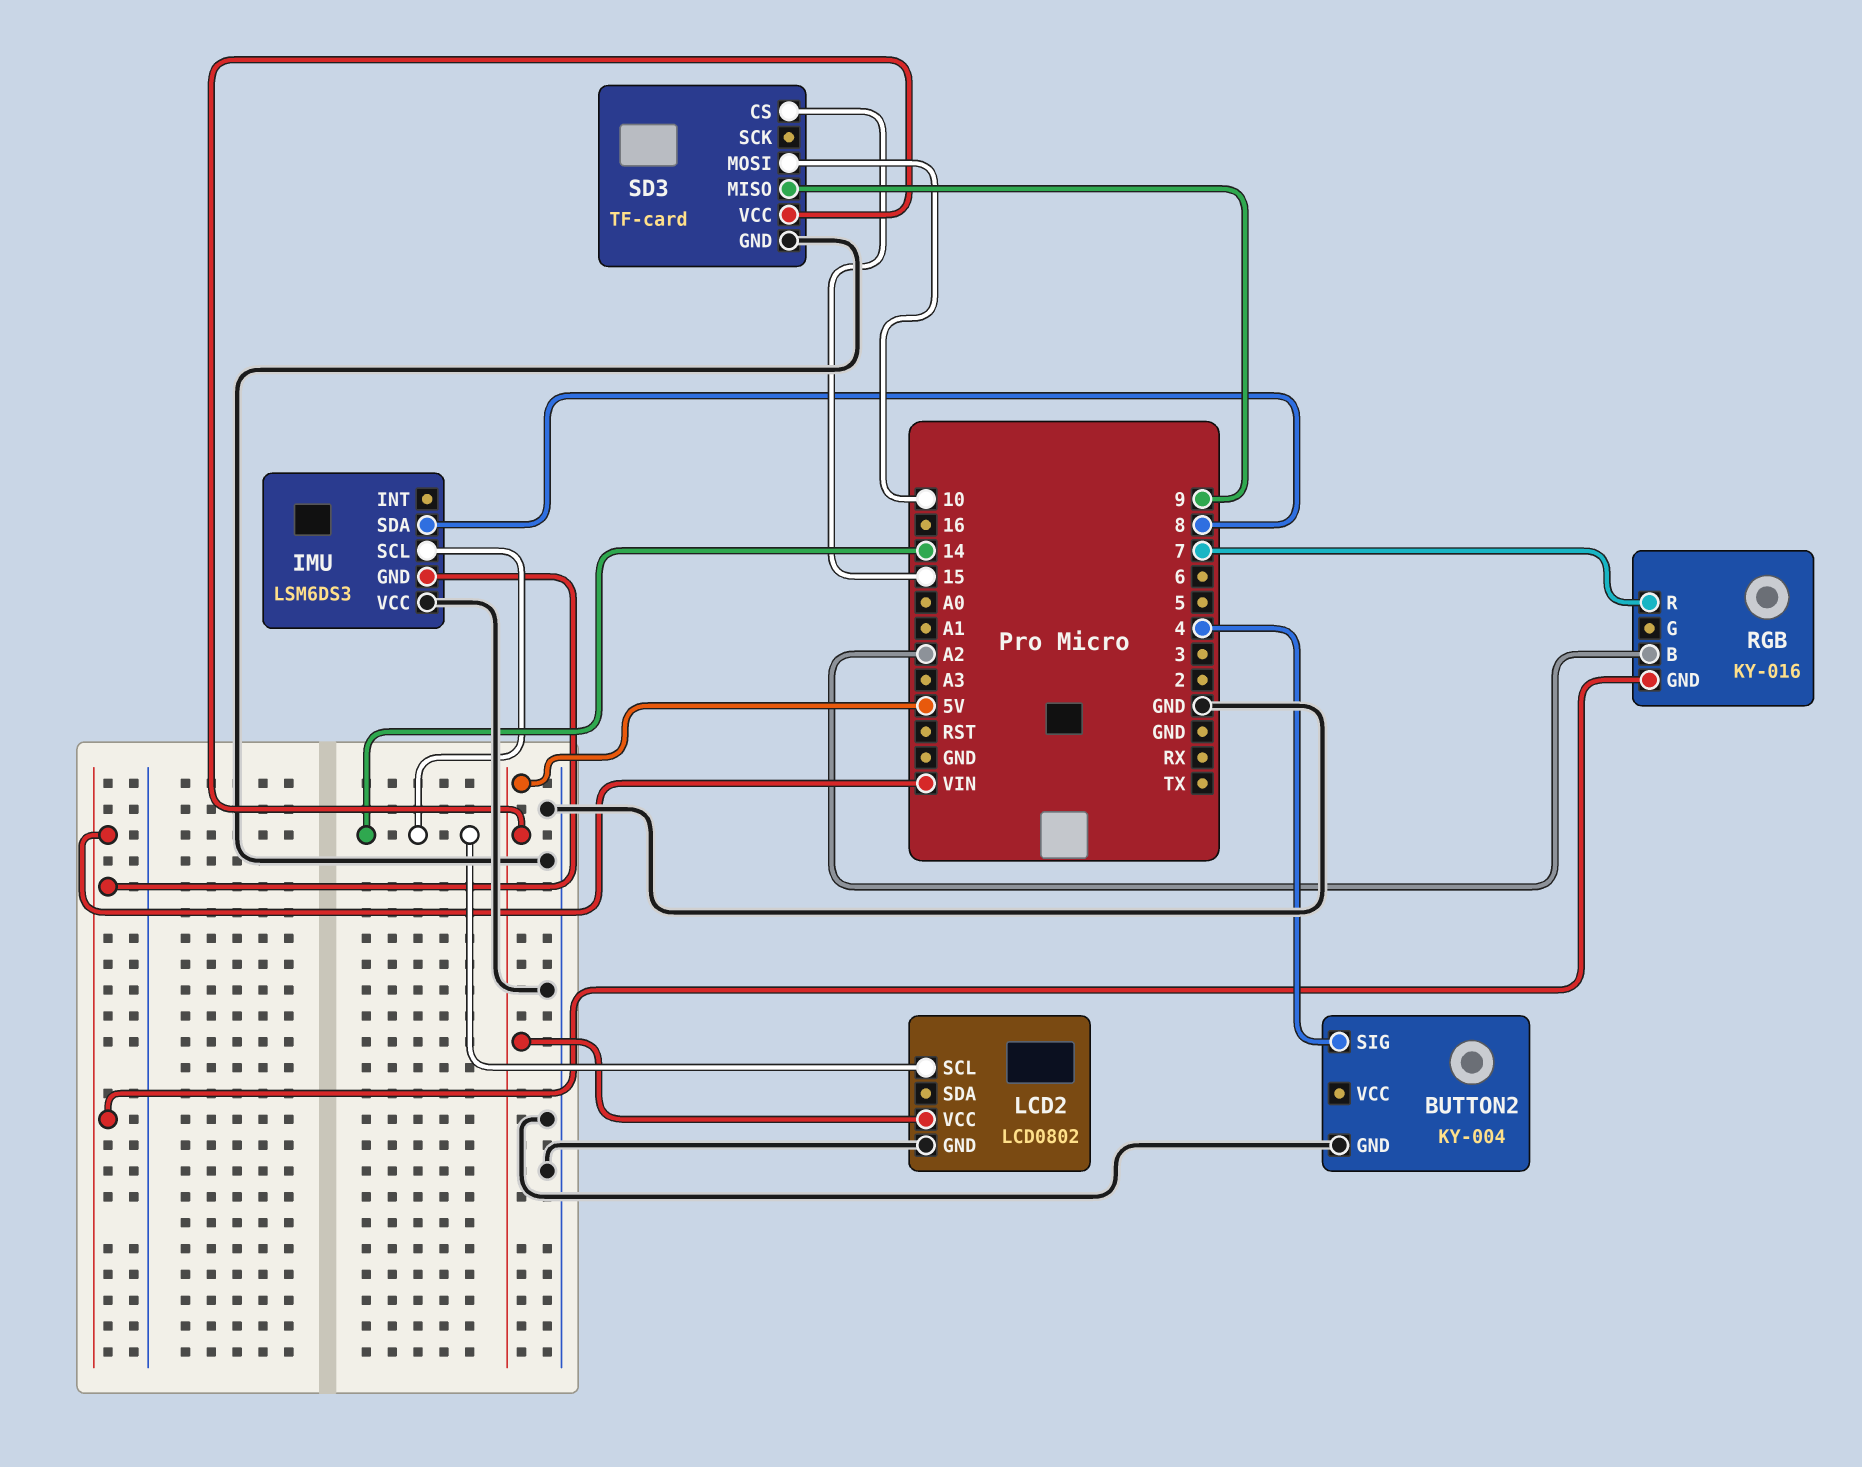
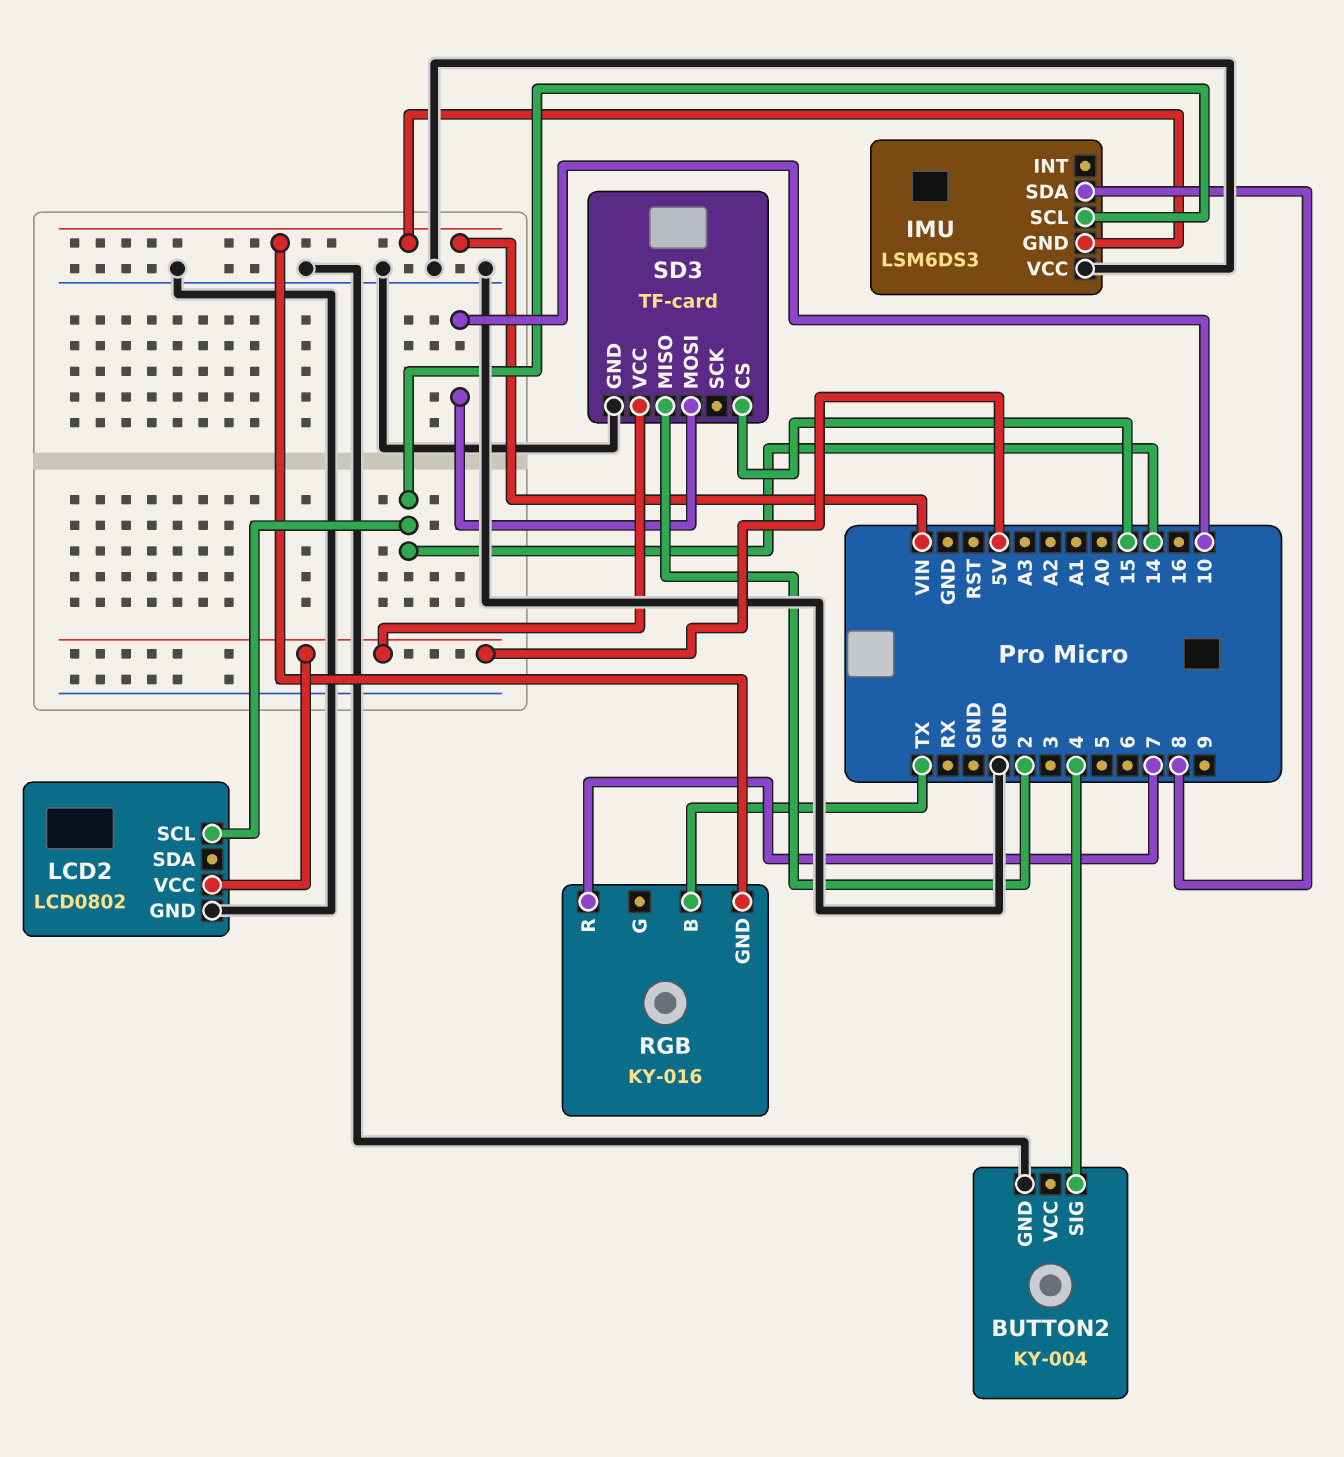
RGB pin B: A2 -> TX
SD3 pin MISO: 9 -> 2

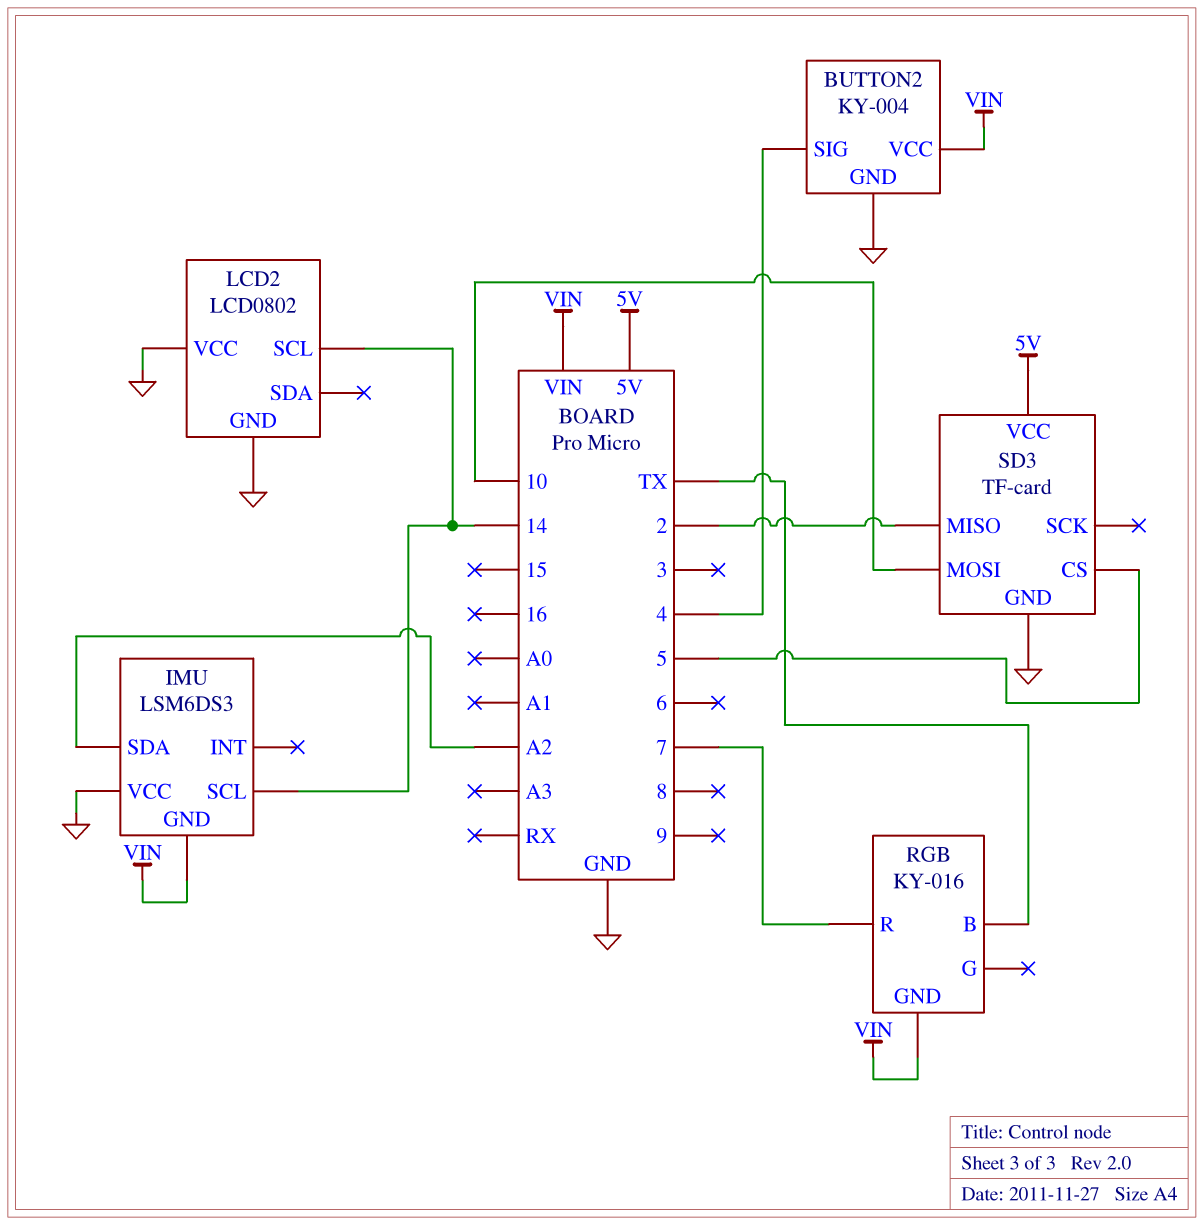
BUTTON2 pin VCC: none -> VIN
IMU pin SDA: 8 -> A2
LCD2 pin VCC: 5V -> GND
SD3 pin CS: 15 -> 5

